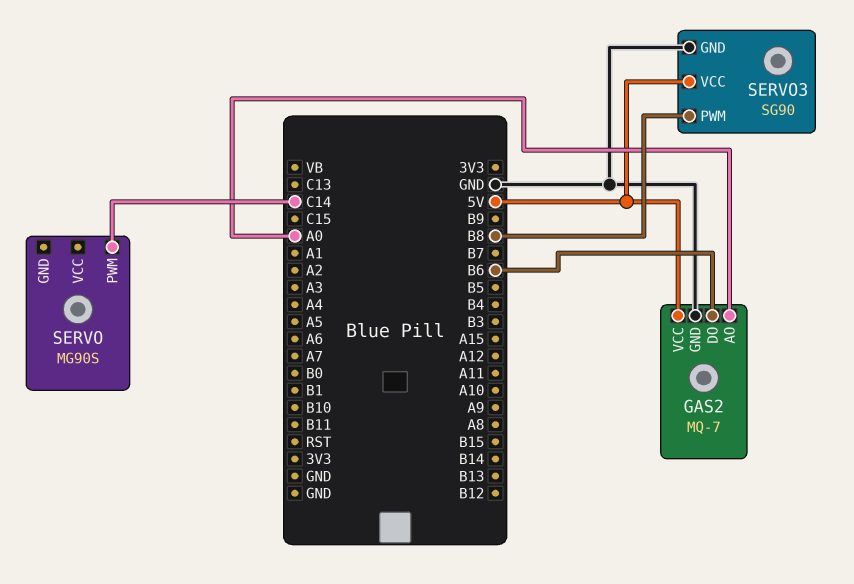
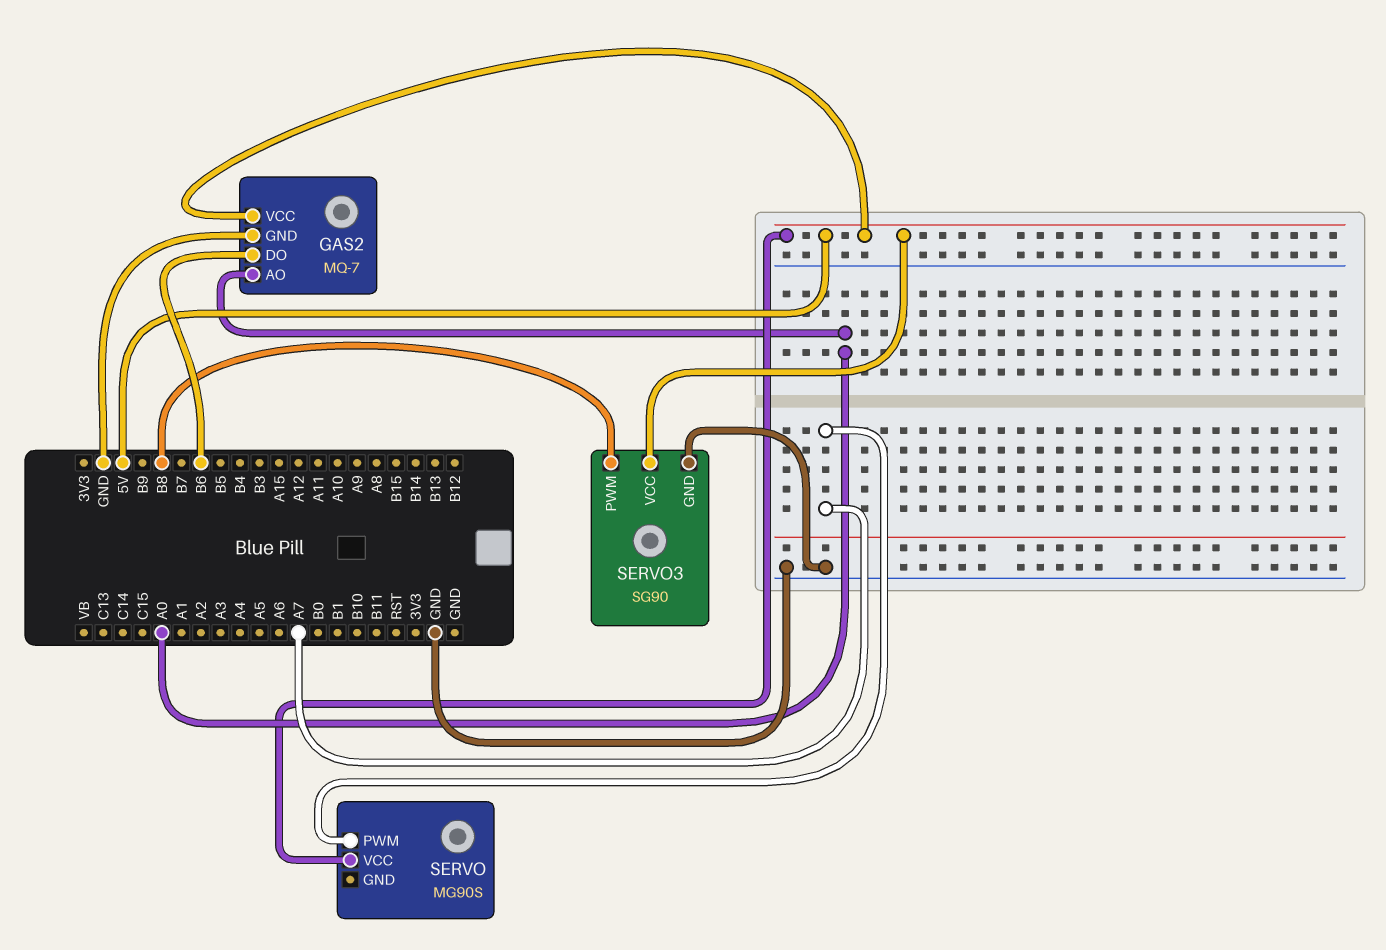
SERVO pin PWM: C14 -> A7
SERVO pin VCC: none -> 5V

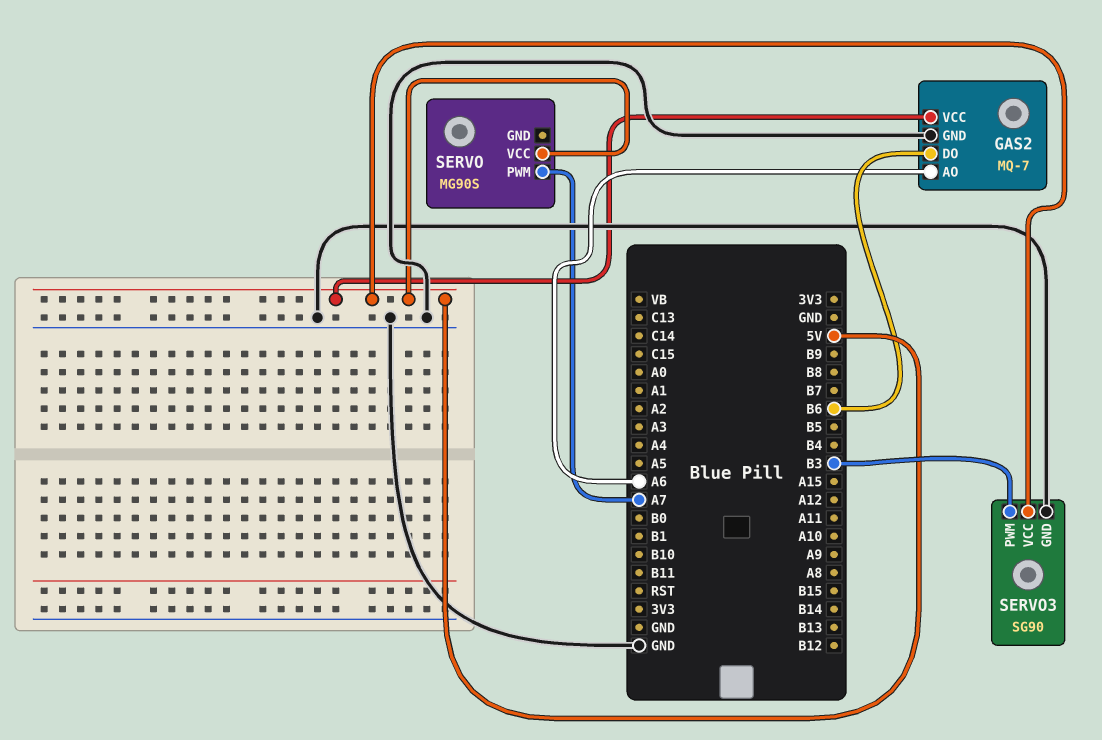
GAS2 pin AO: A0 -> A6
SERVO3 pin PWM: B8 -> B3

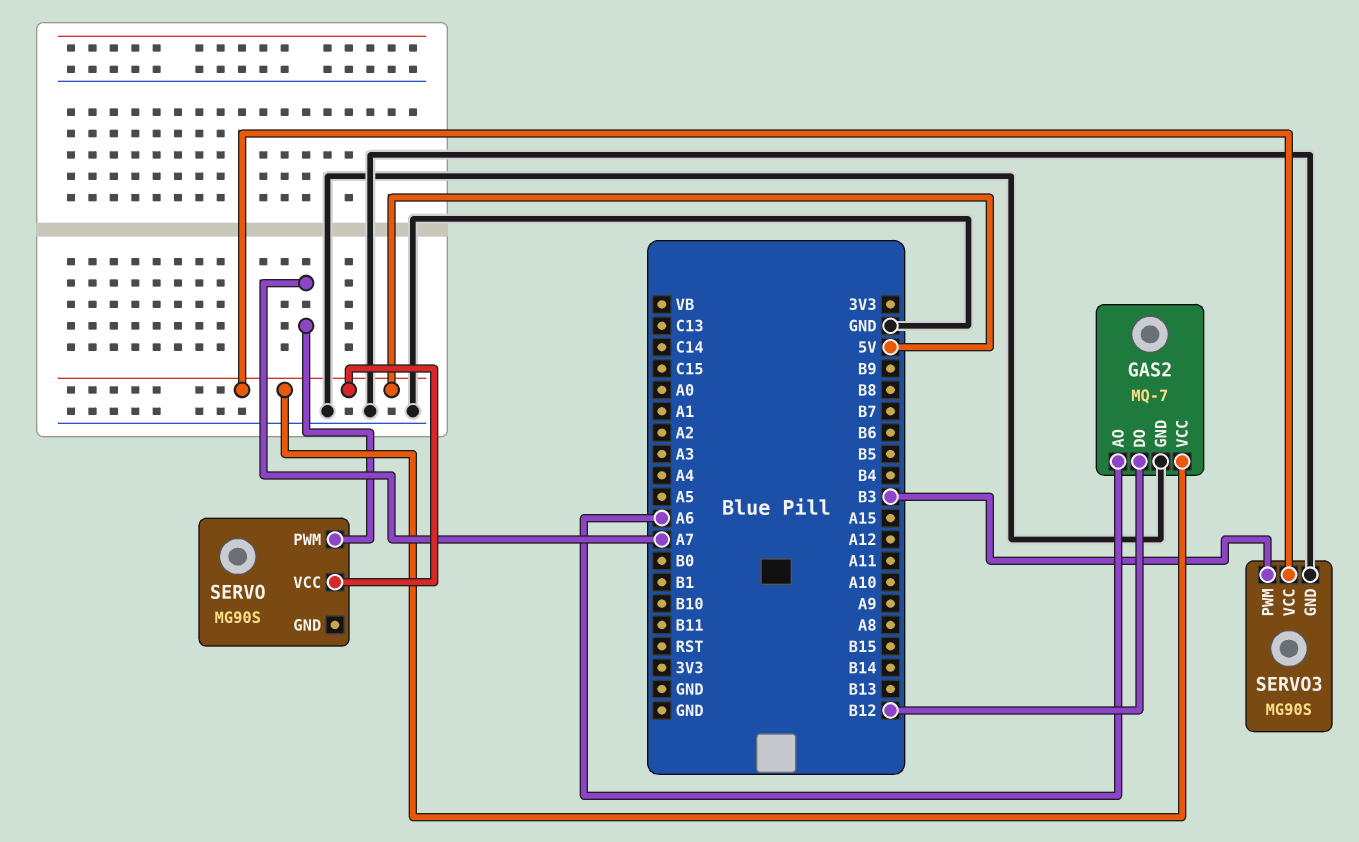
GAS2 pin DO: B6 -> B12
SERVO3: SG90 -> MG90S

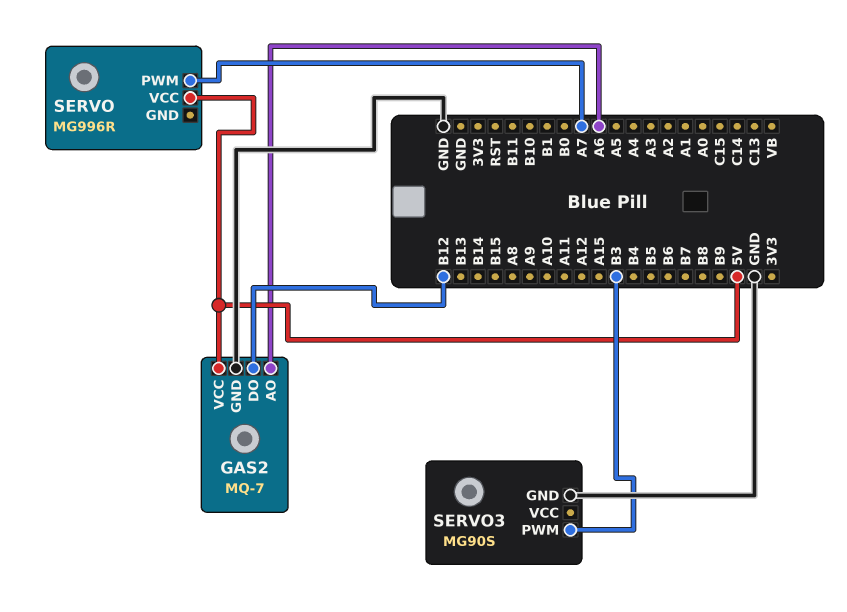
SERVO: MG90S -> MG996R
SERVO3 pin VCC: 5V -> none

